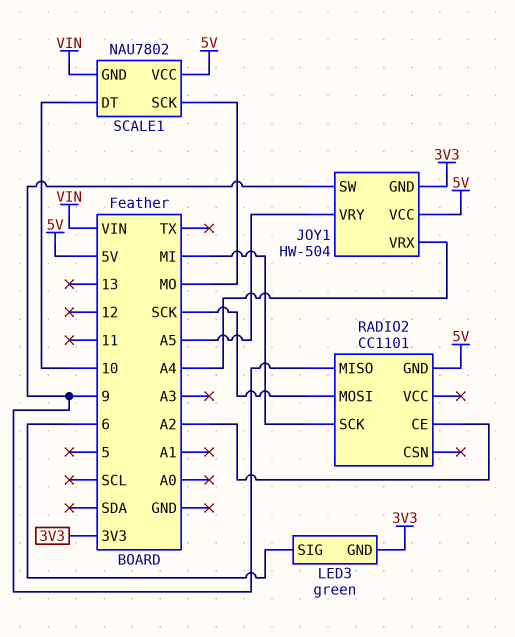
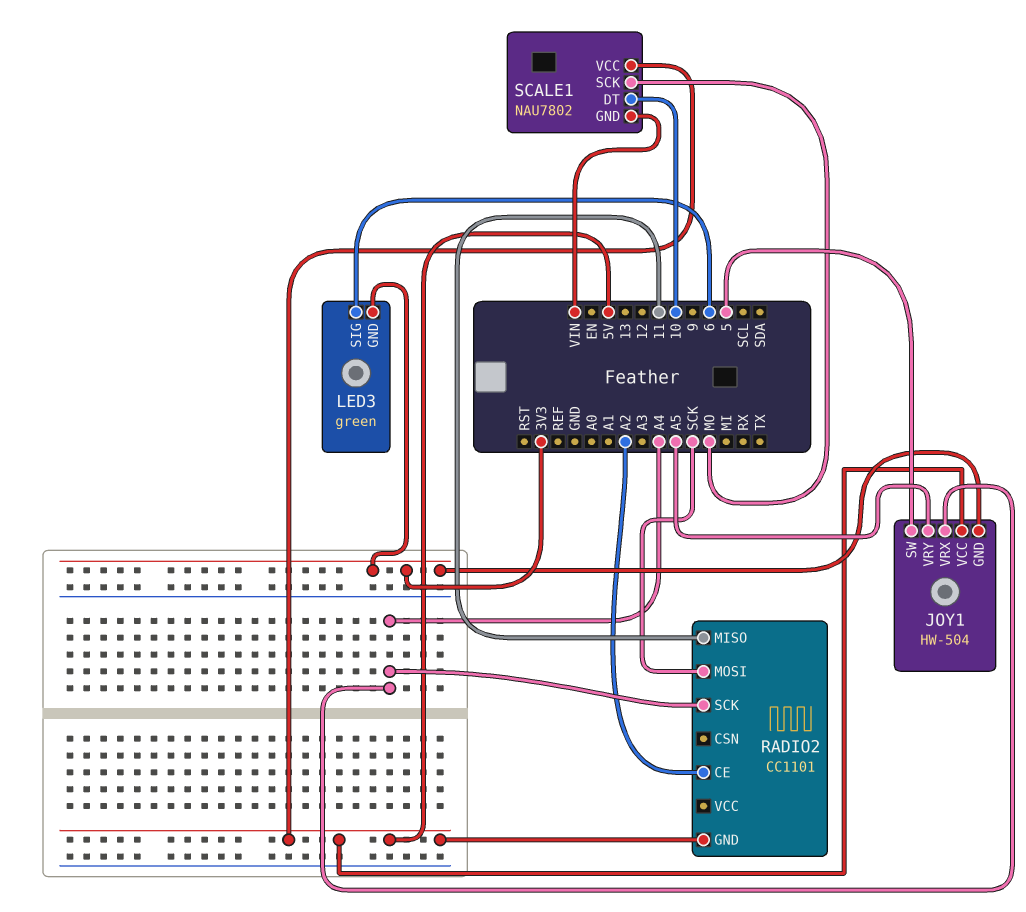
JOY1 pin SW: 9 -> 5
RADIO2 pin MISO: 9 -> 11
RADIO2 pin SCK: MI -> A4

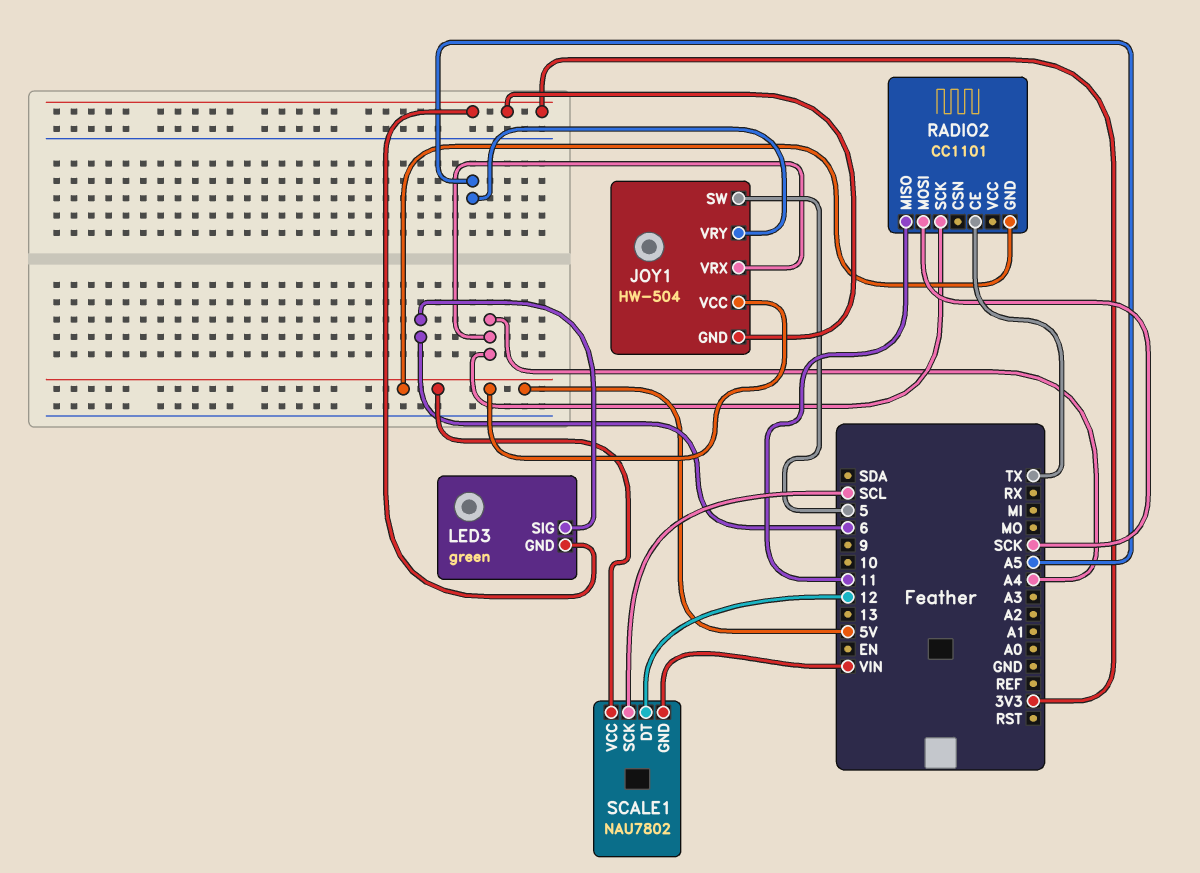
RADIO2 pin CE: A2 -> TX
SCALE1 pin DT: 10 -> 12
SCALE1 pin SCK: MO -> SCL

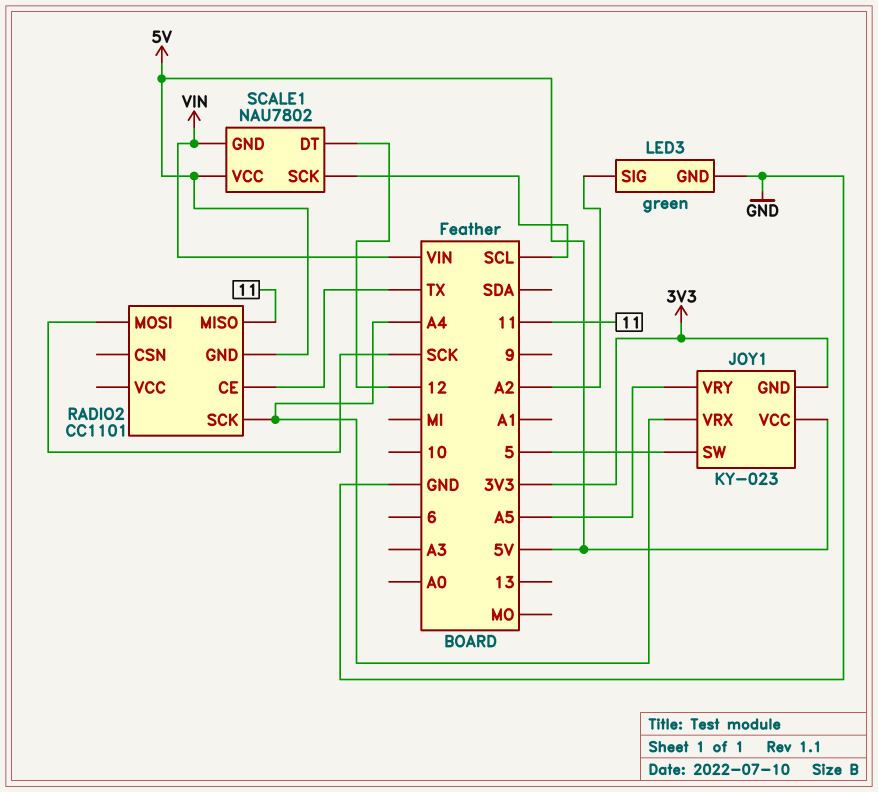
JOY1: HW-504 -> KY-023
LED3 pin GND: 3V3 -> GND
LED3 pin SIG: 6 -> A2

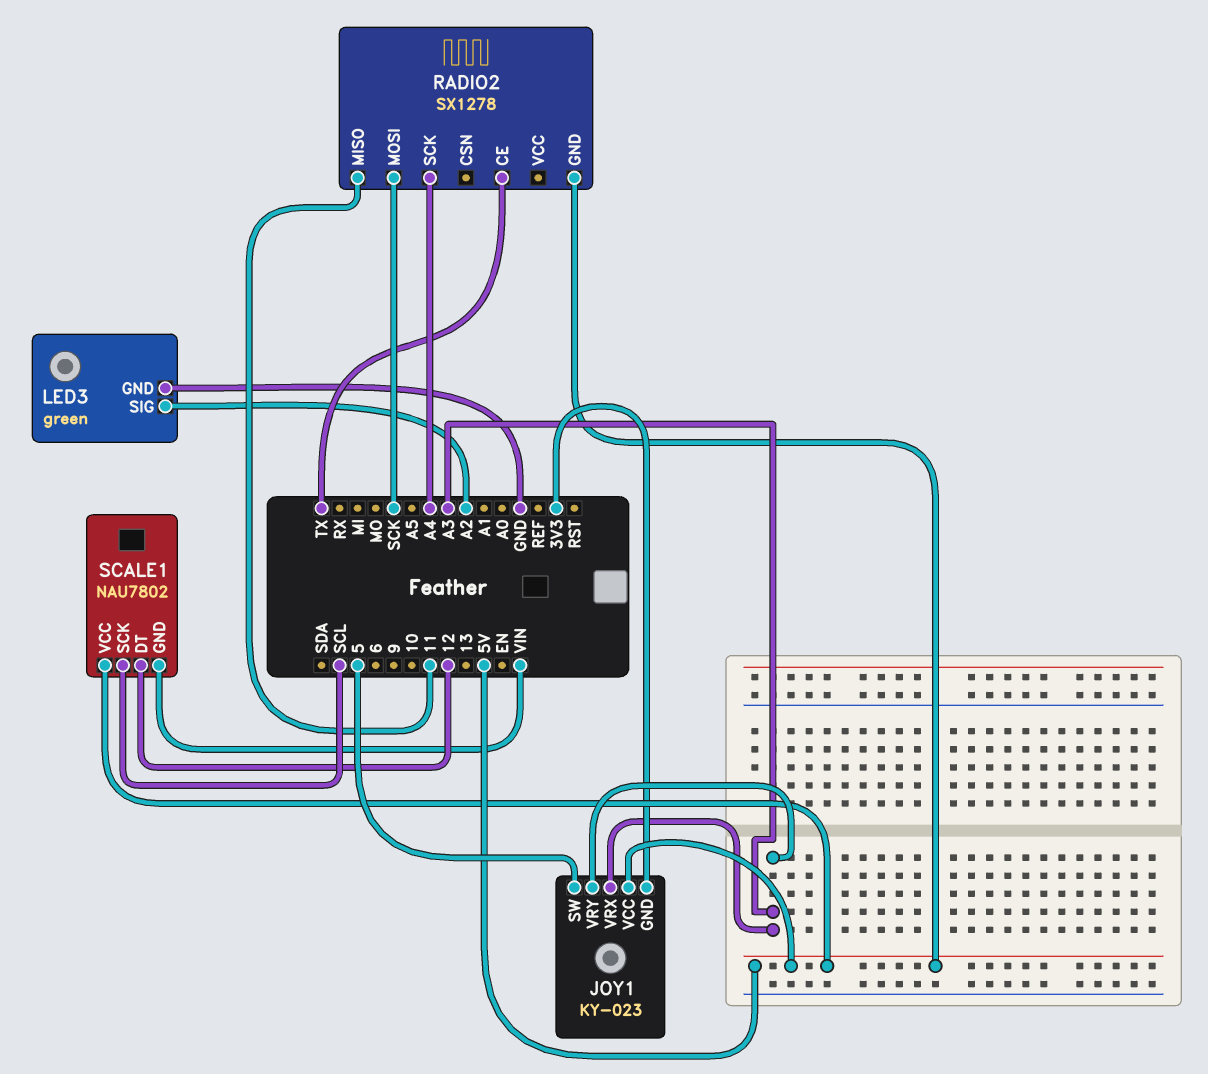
JOY1 pin VRX: A4 -> A3
JOY1 pin VRY: A5 -> A3
RADIO2: CC1101 -> SX1278

